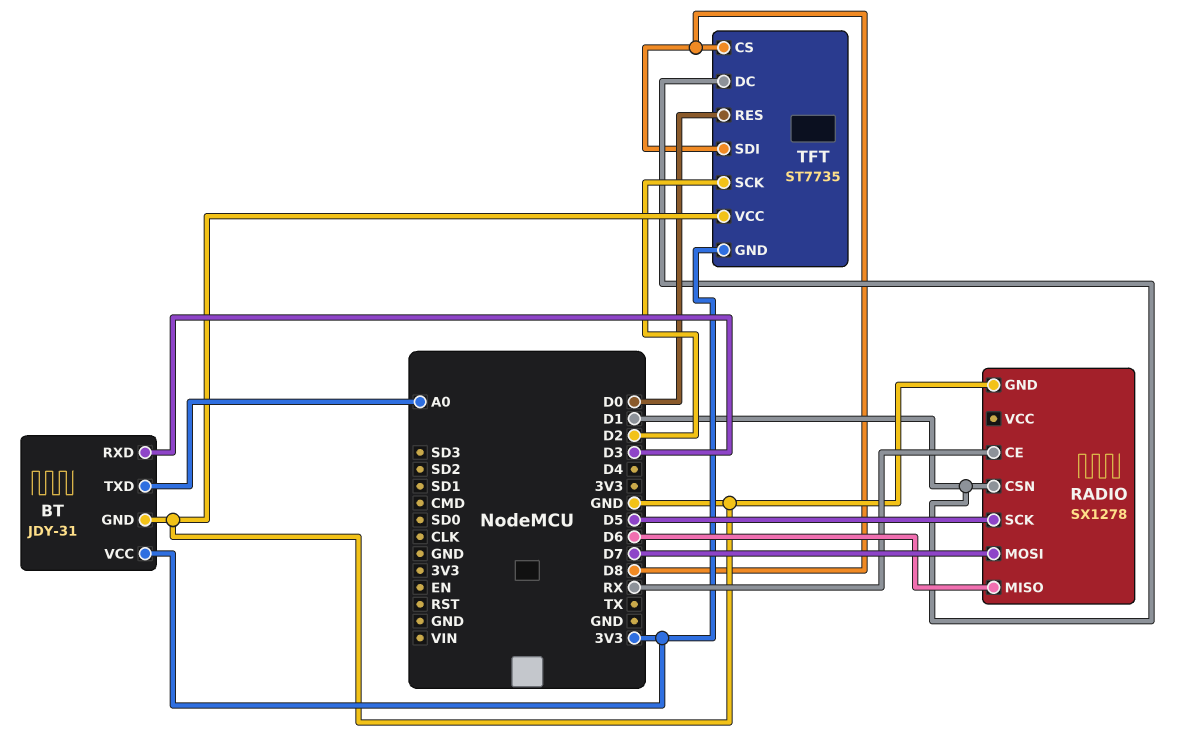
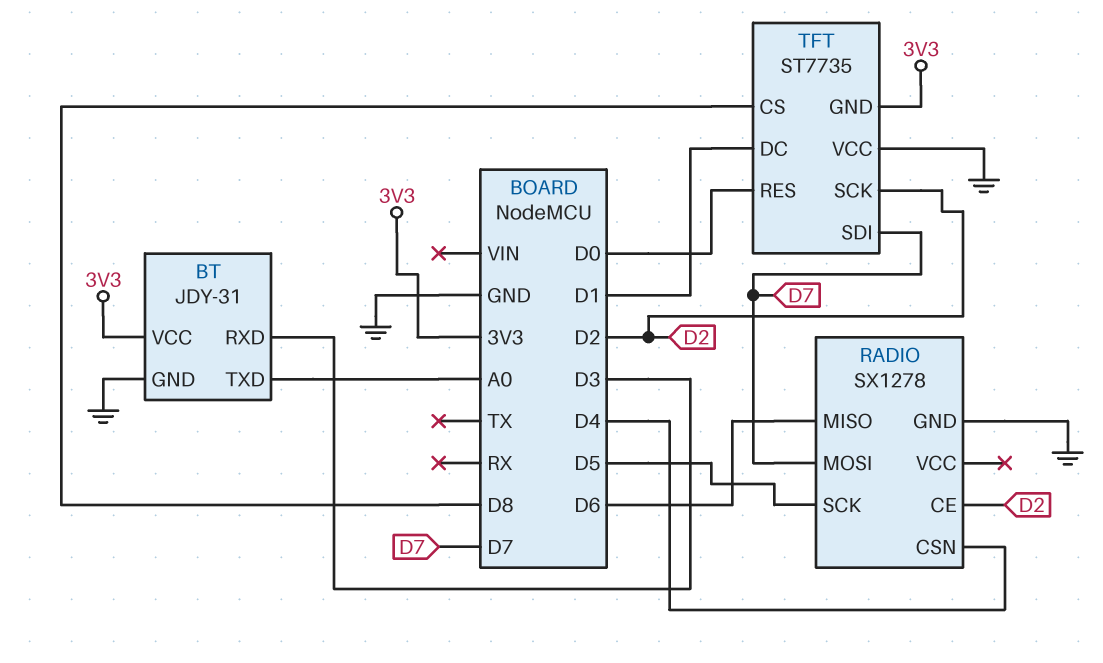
RADIO pin CE: RX -> D2
RADIO pin CSN: D1 -> D4
TFT pin SDI: D8 -> D7

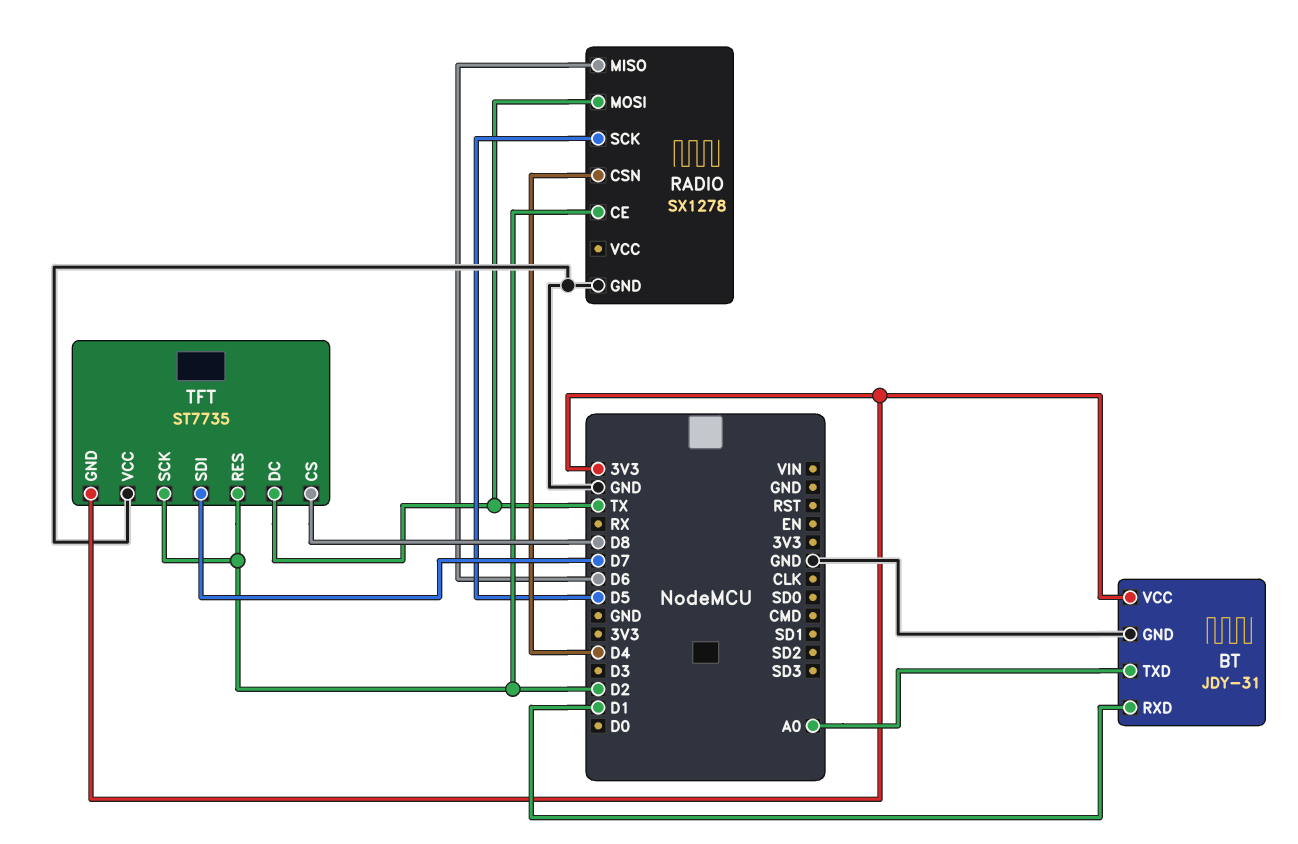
BT pin RXD: D3 -> D1
RADIO pin MOSI: D7 -> TX
TFT pin DC: D1 -> TX
TFT pin RES: D0 -> D2

